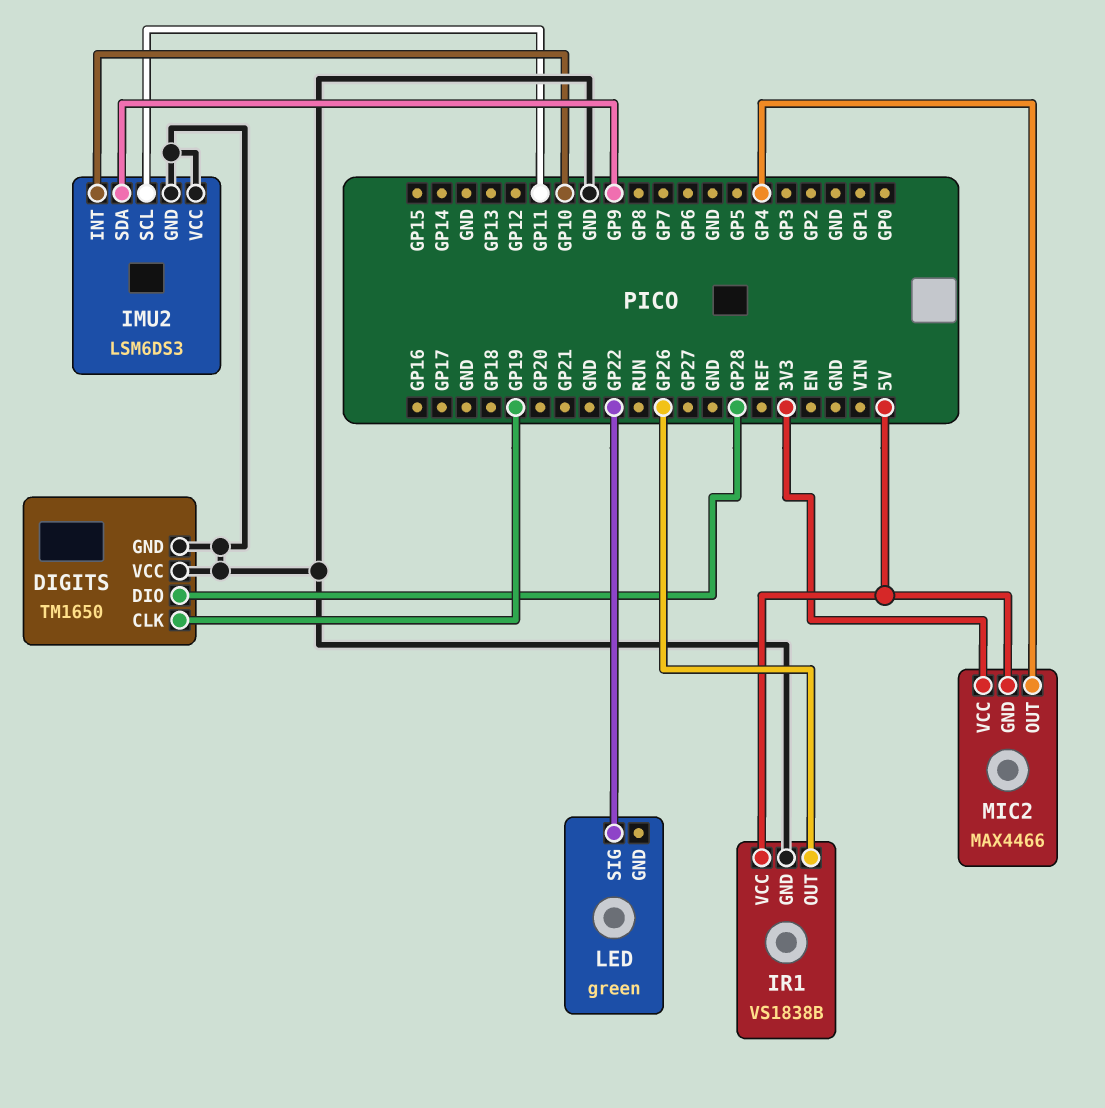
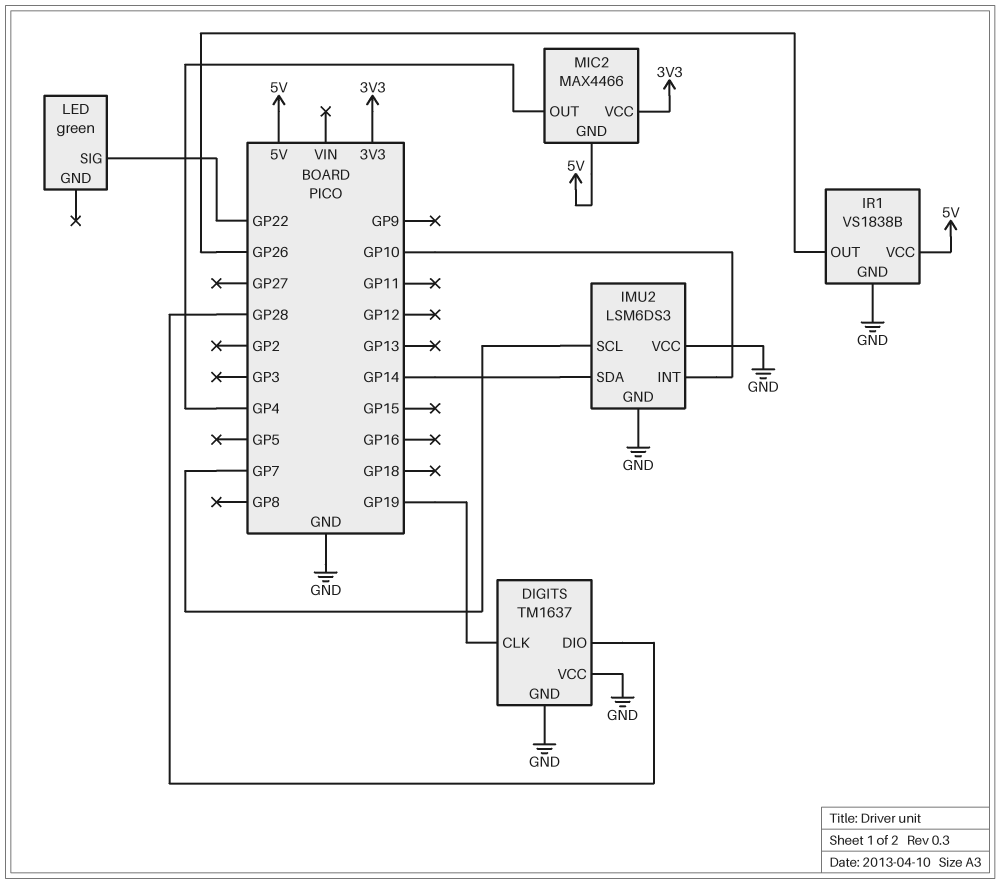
DIGITS: TM1650 -> TM1637
IMU2 pin SCL: GP11 -> GP7
IMU2 pin SDA: GP9 -> GP14

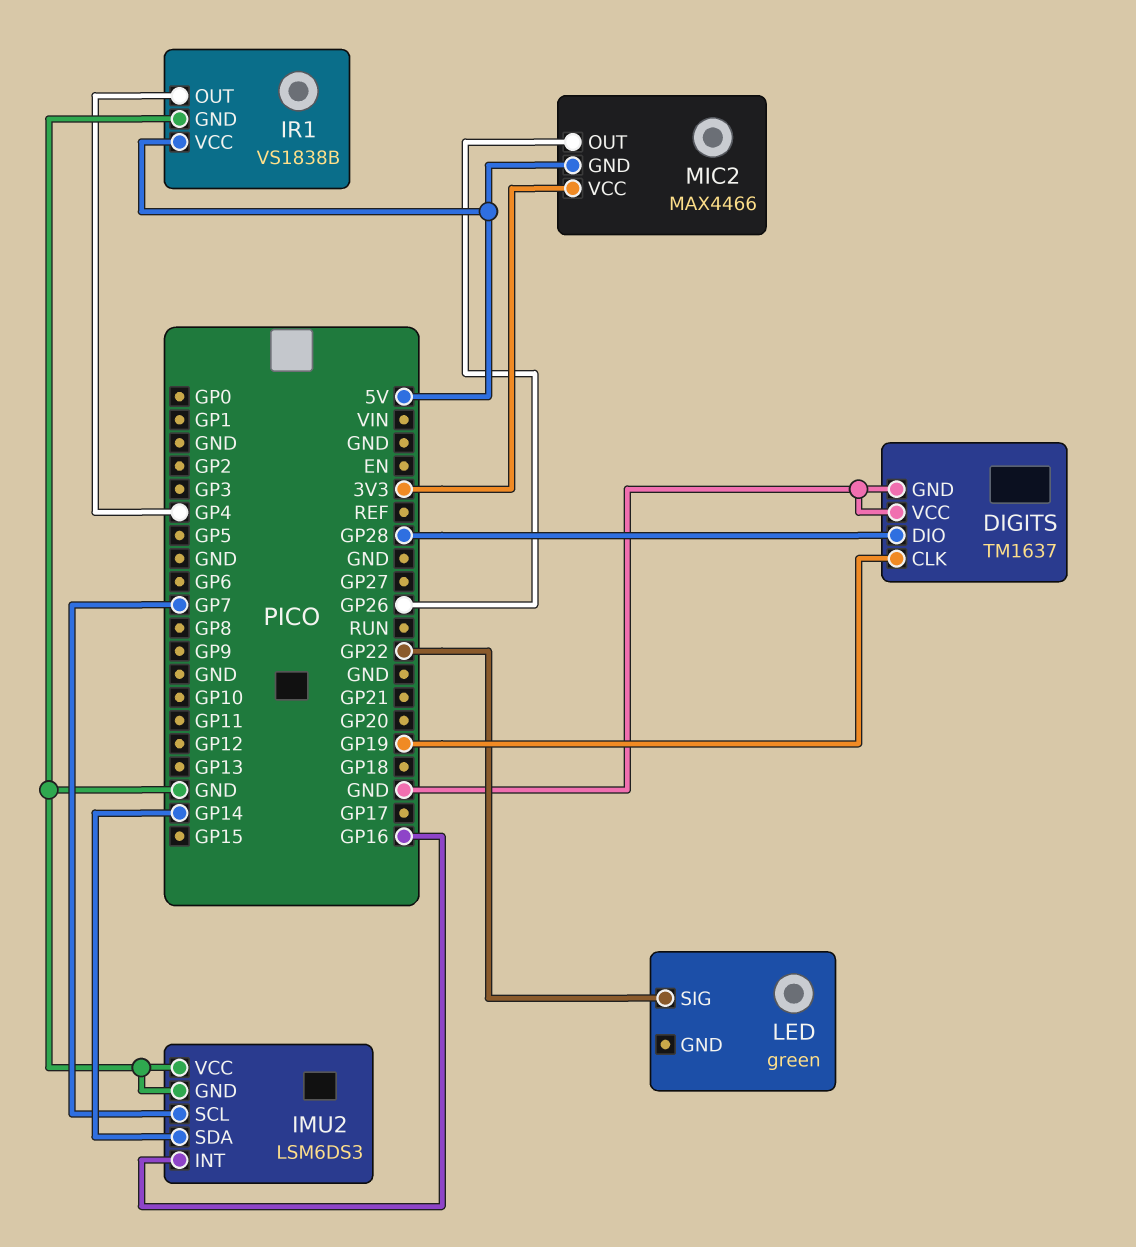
IMU2 pin INT: GP10 -> GP16
IR1 pin OUT: GP26 -> GP4
MIC2 pin OUT: GP4 -> GP26

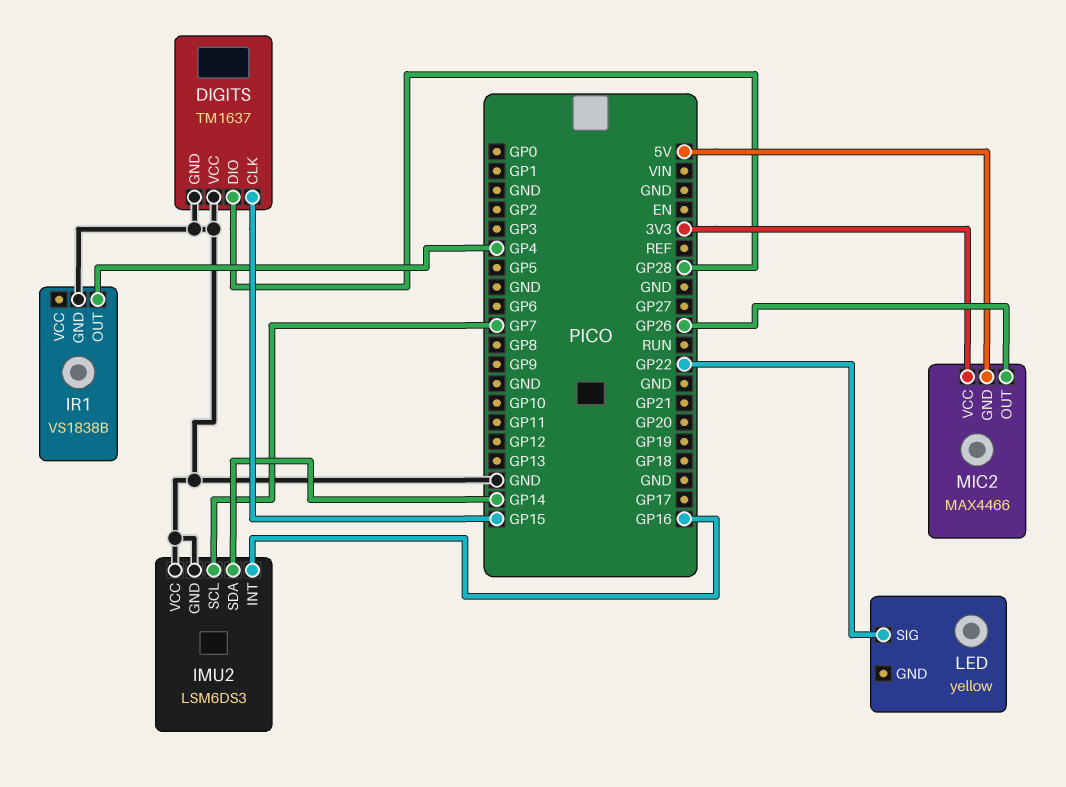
DIGITS pin CLK: GP19 -> GP15
IR1 pin VCC: 5V -> none
LED: green -> yellow

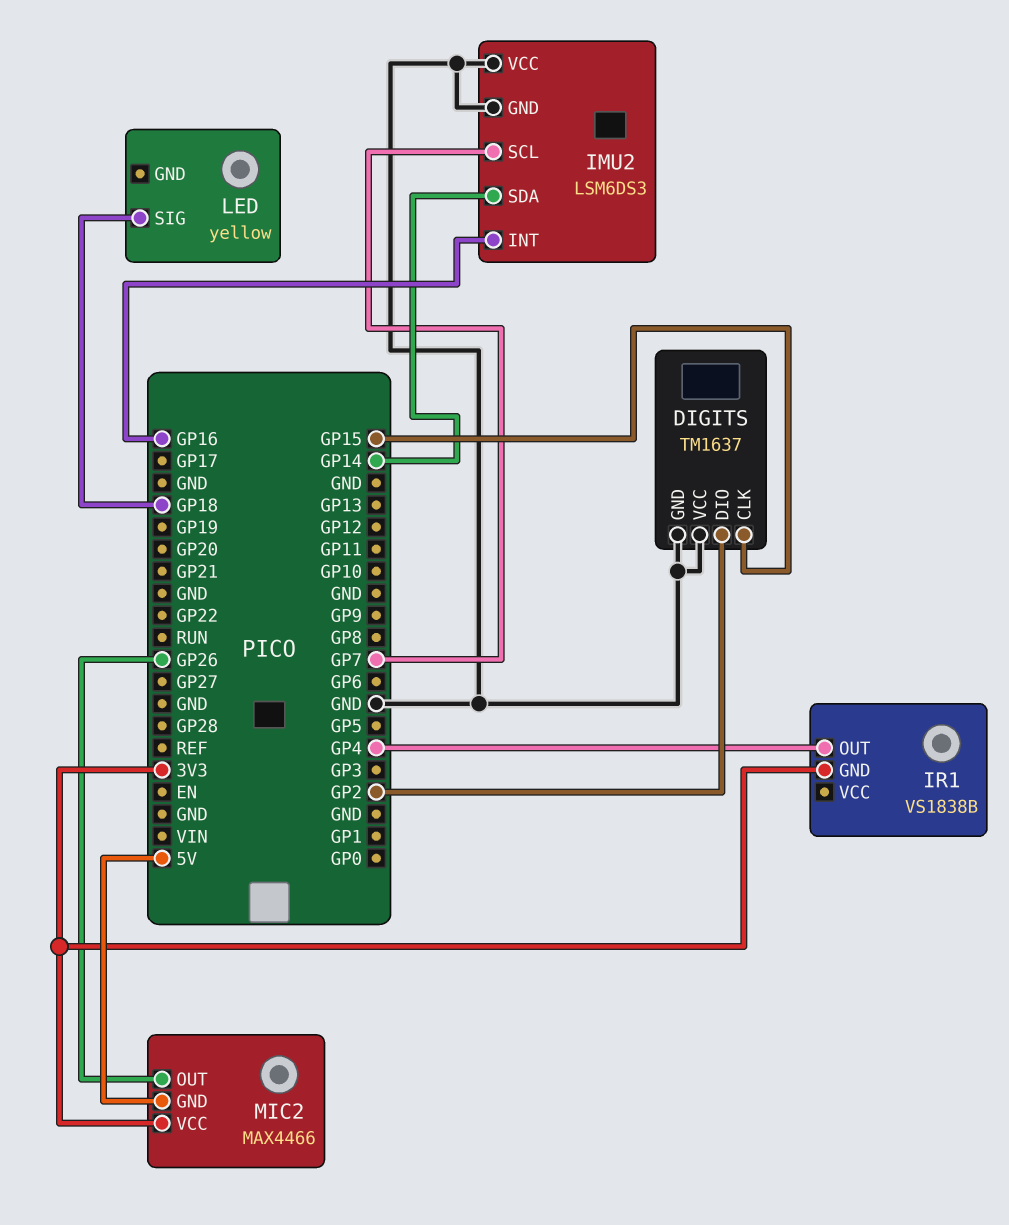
DIGITS pin DIO: GP28 -> GP2
IR1 pin GND: GND -> 3V3
LED pin SIG: GP22 -> GP18

